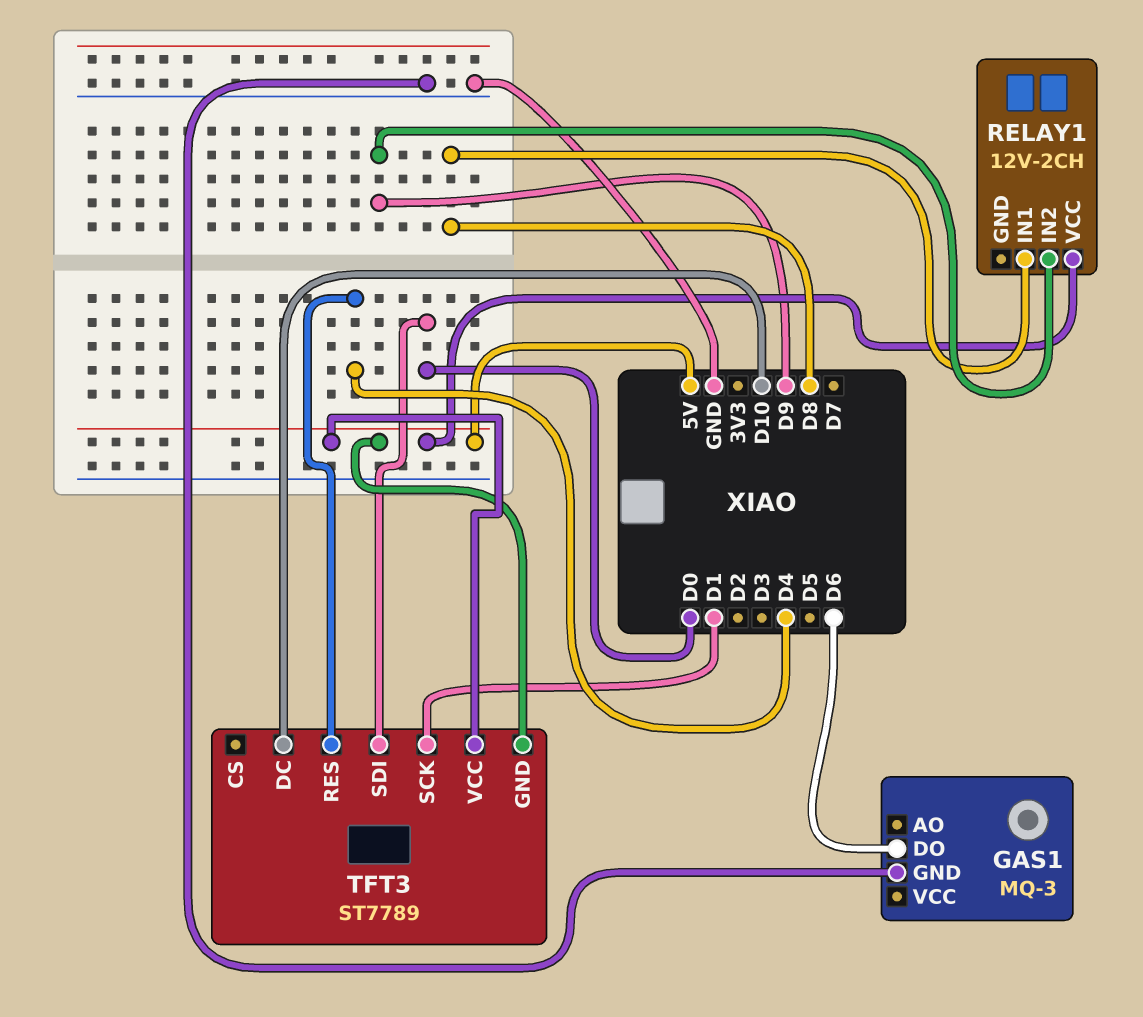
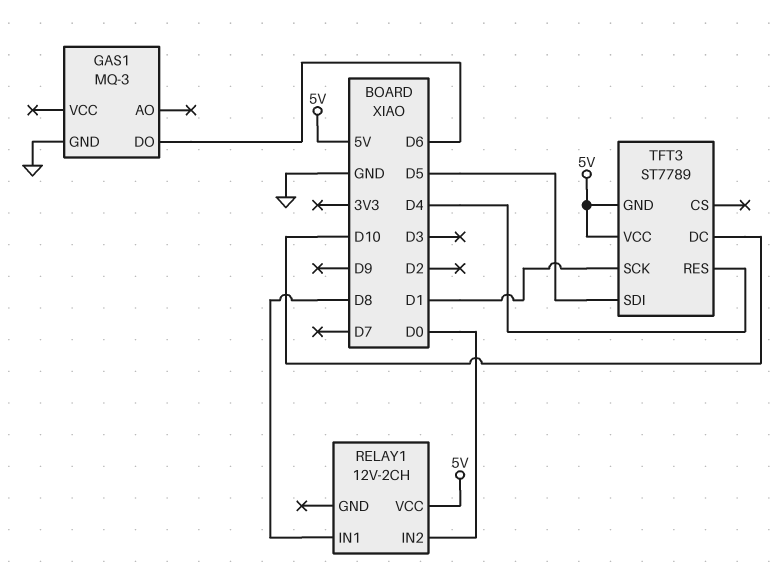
RELAY1 pin IN2: D9 -> D0
TFT3 pin SDI: D0 -> D5

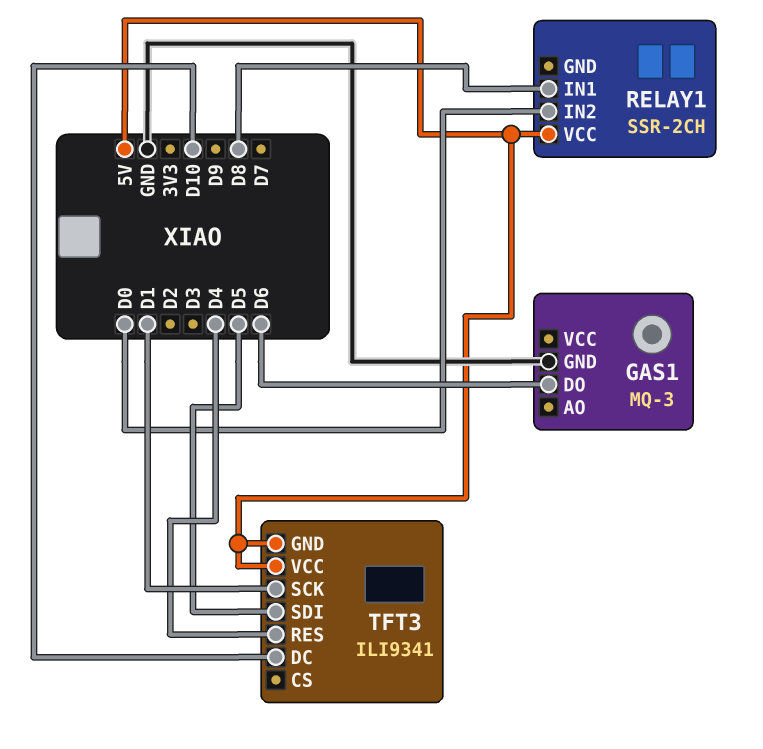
RELAY1: 12V-2CH -> SSR-2CH
TFT3: ST7789 -> ILI9341

